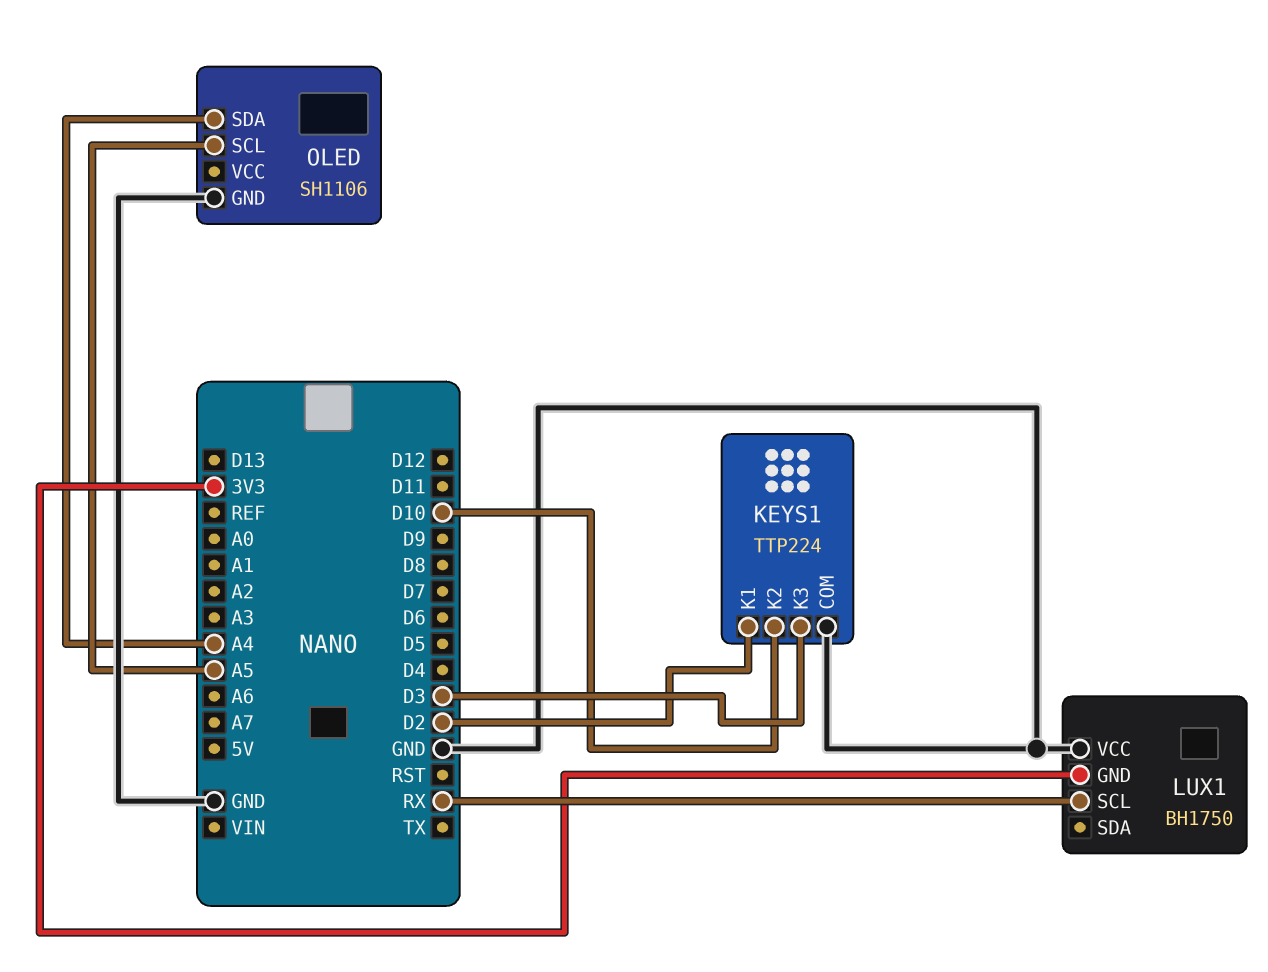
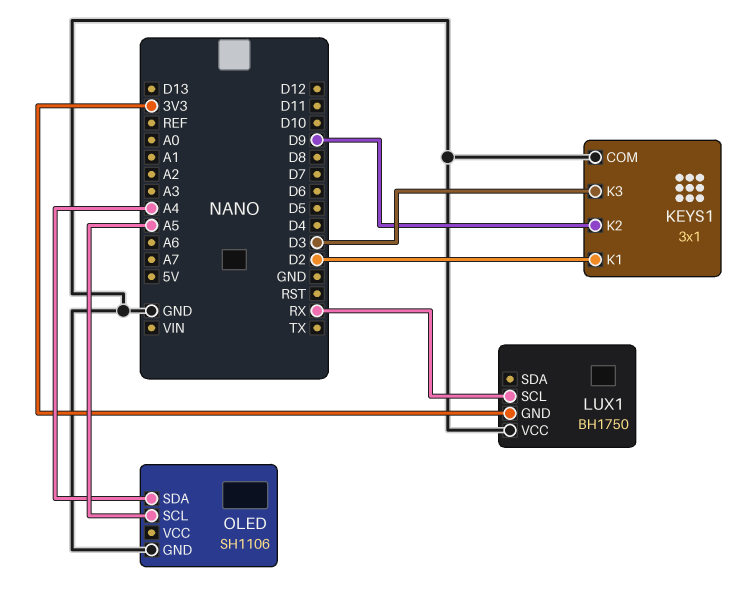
KEYS1: TTP224 -> 3x1
KEYS1 pin K2: D10 -> D9

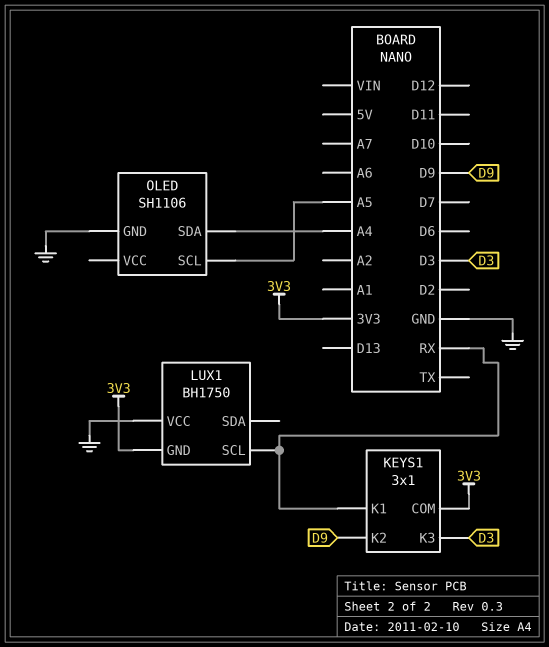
KEYS1 pin COM: GND -> 3V3
KEYS1 pin K1: D2 -> RX

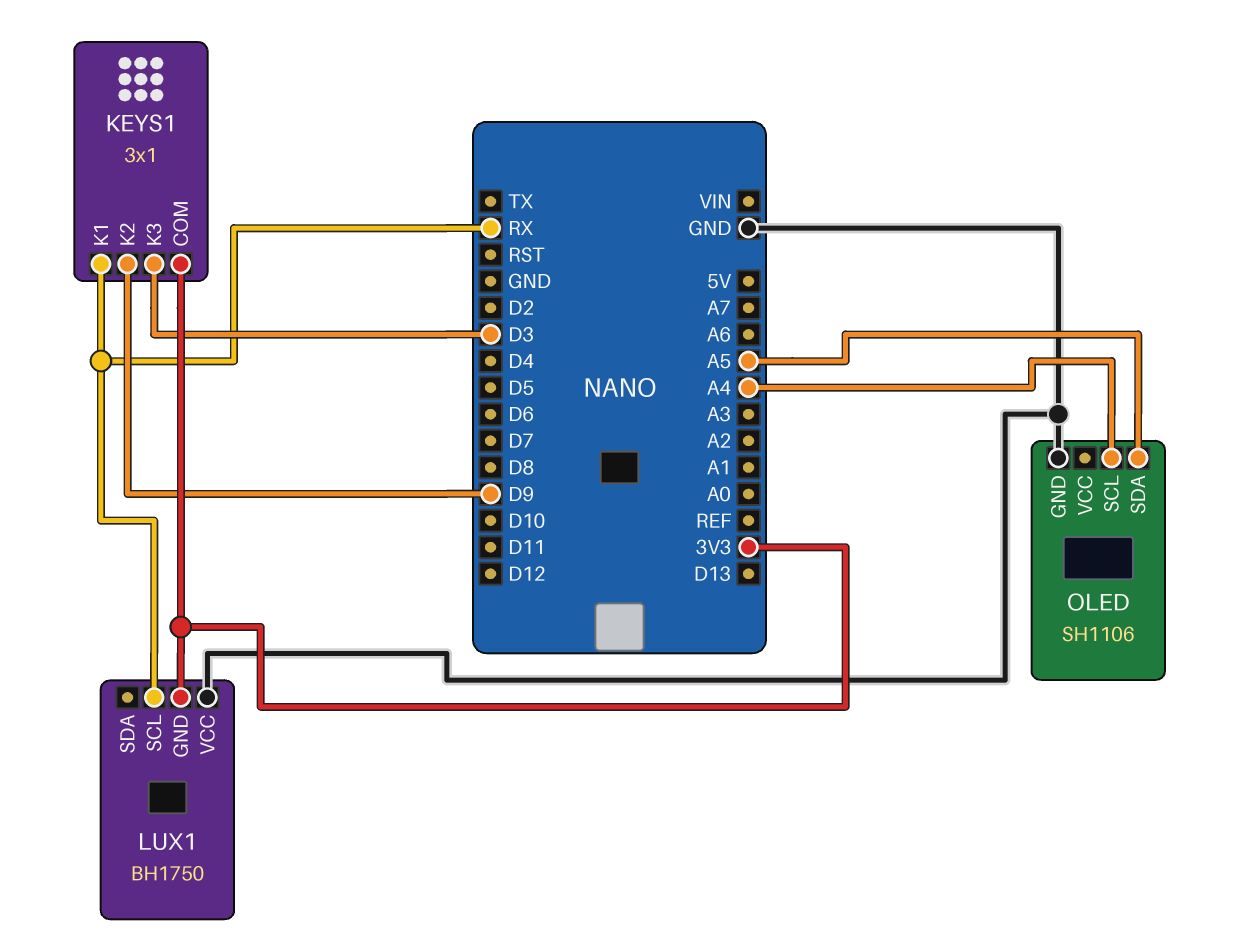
OLED pin SCL: A5 -> A4
OLED pin SDA: A4 -> A5

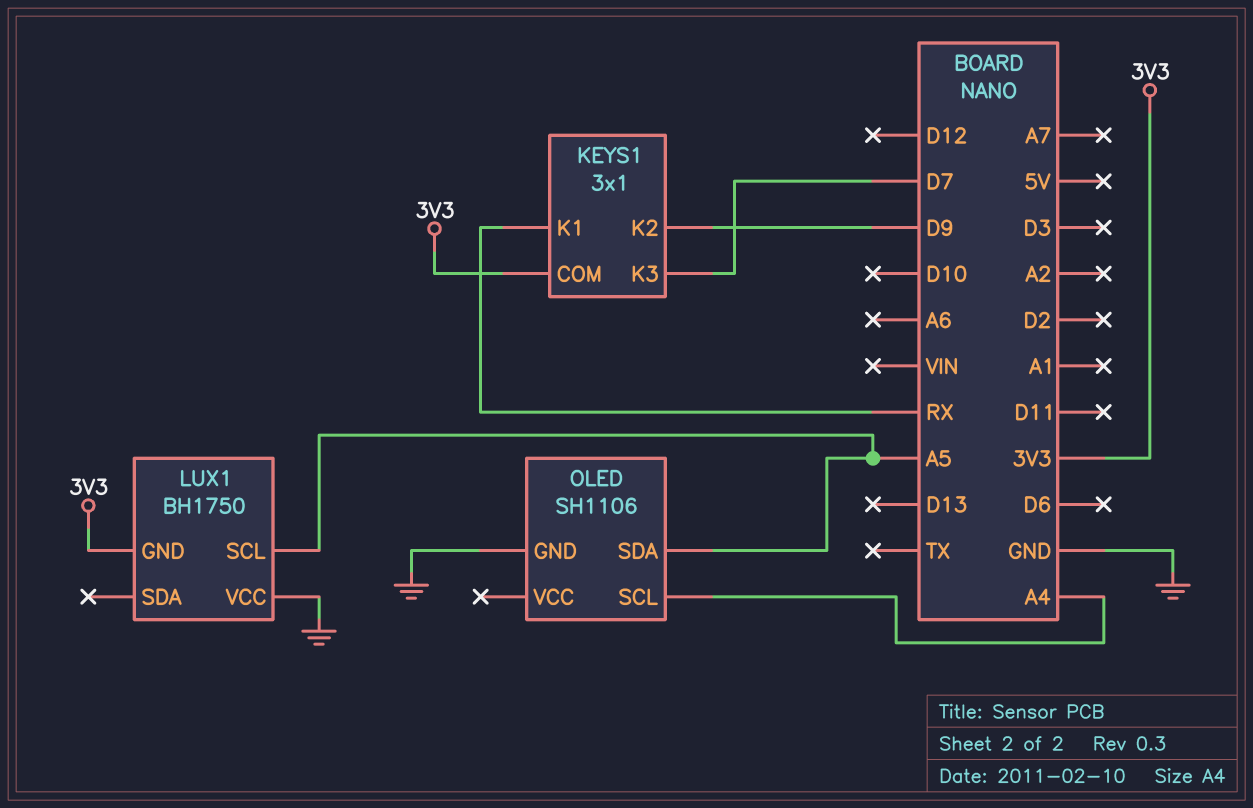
KEYS1 pin K3: D3 -> D7
LUX1 pin SCL: RX -> A5

